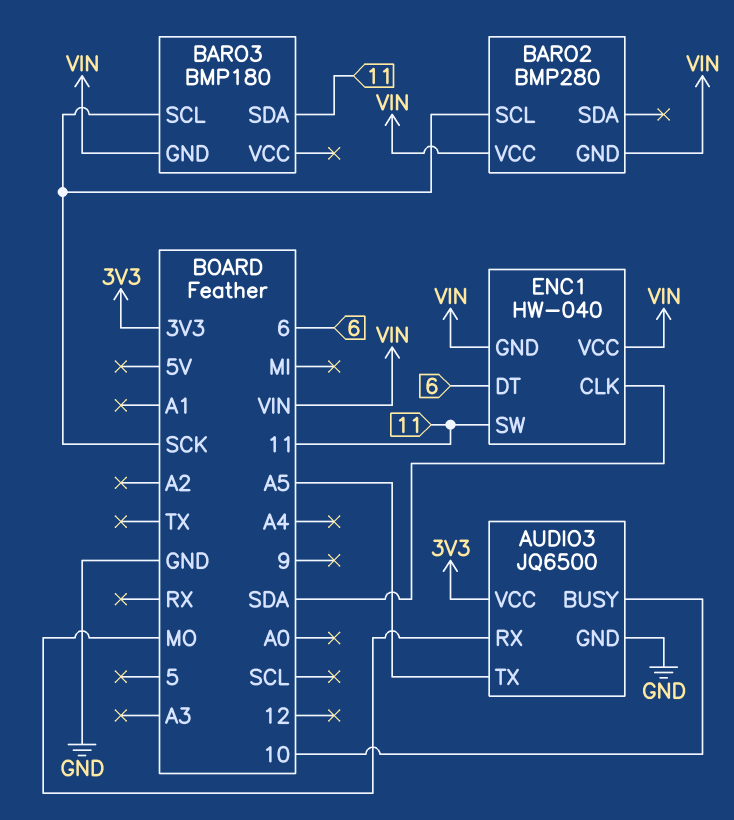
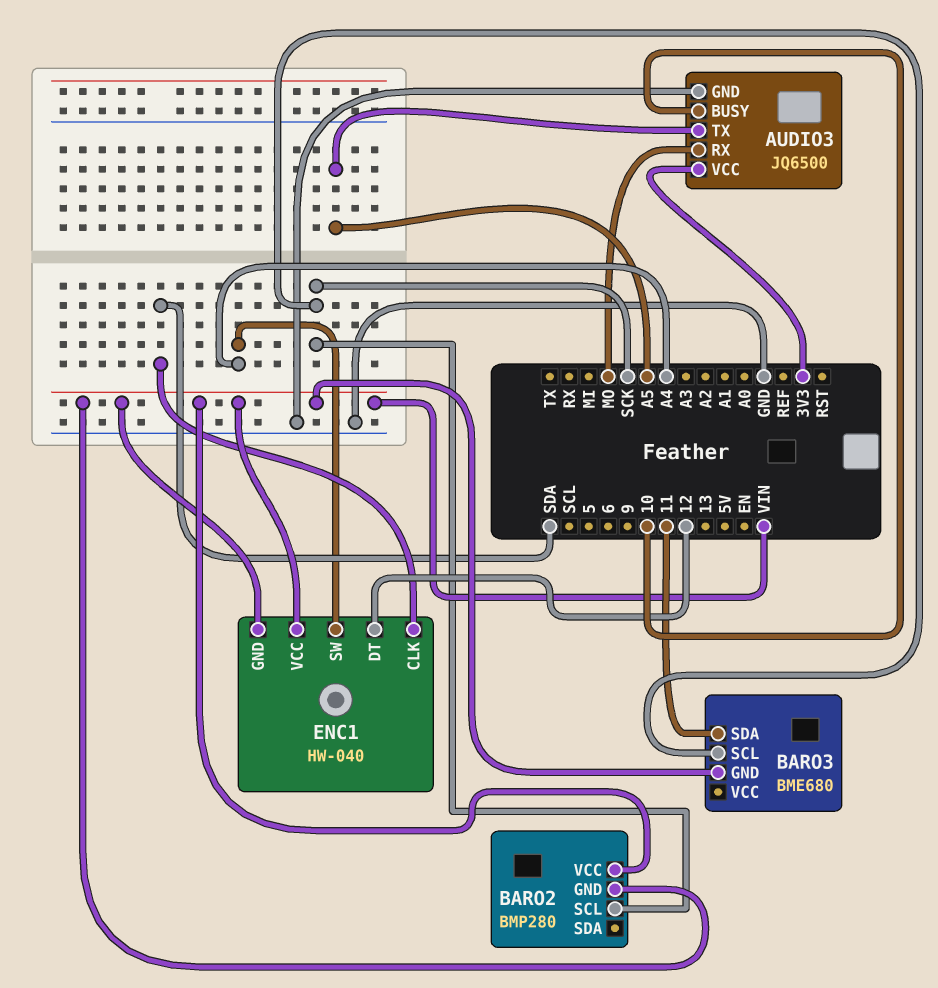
BARO3: BMP180 -> BME680
ENC1 pin DT: 6 -> 12
ENC1 pin SW: 11 -> A4

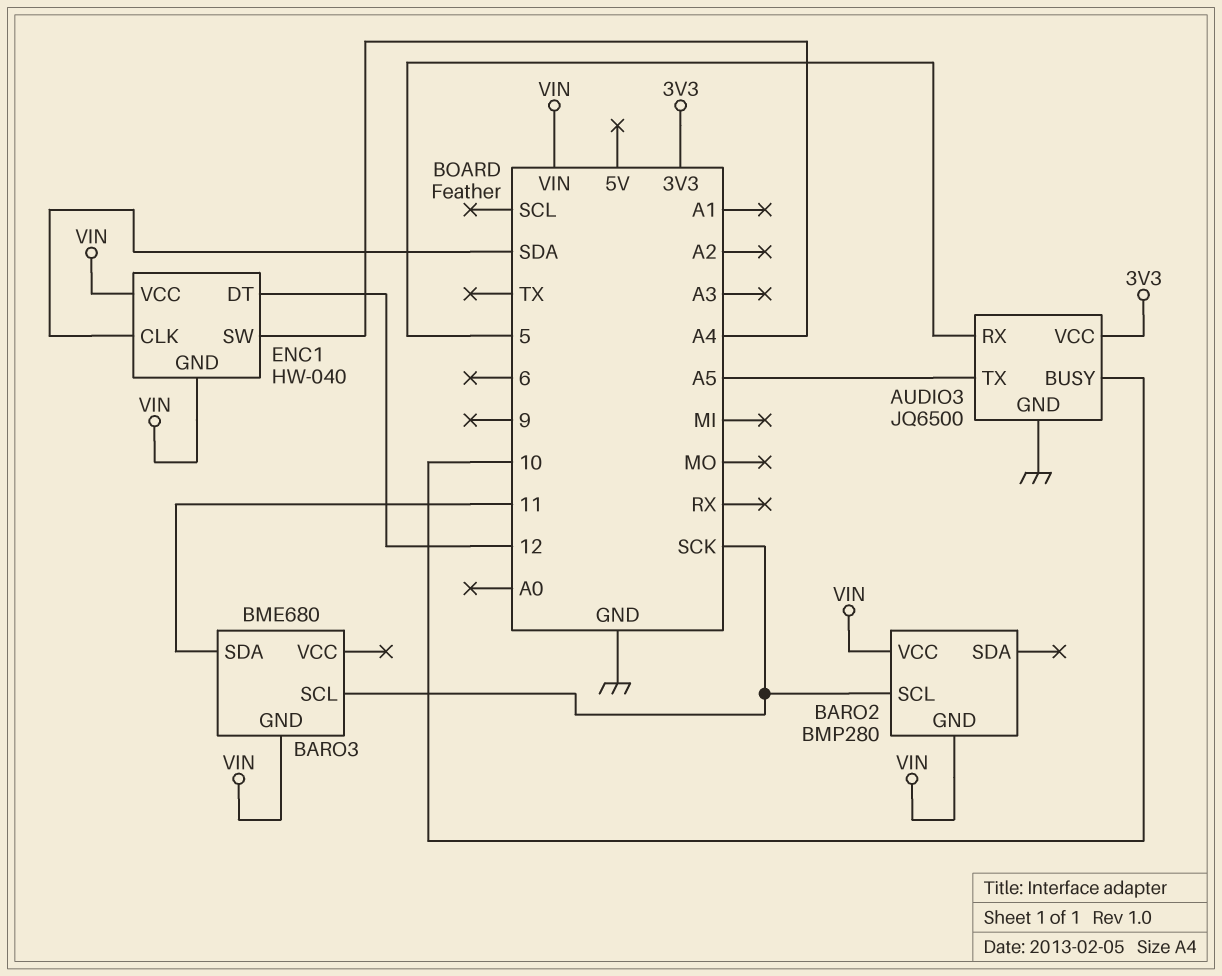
AUDIO3 pin RX: MO -> 5

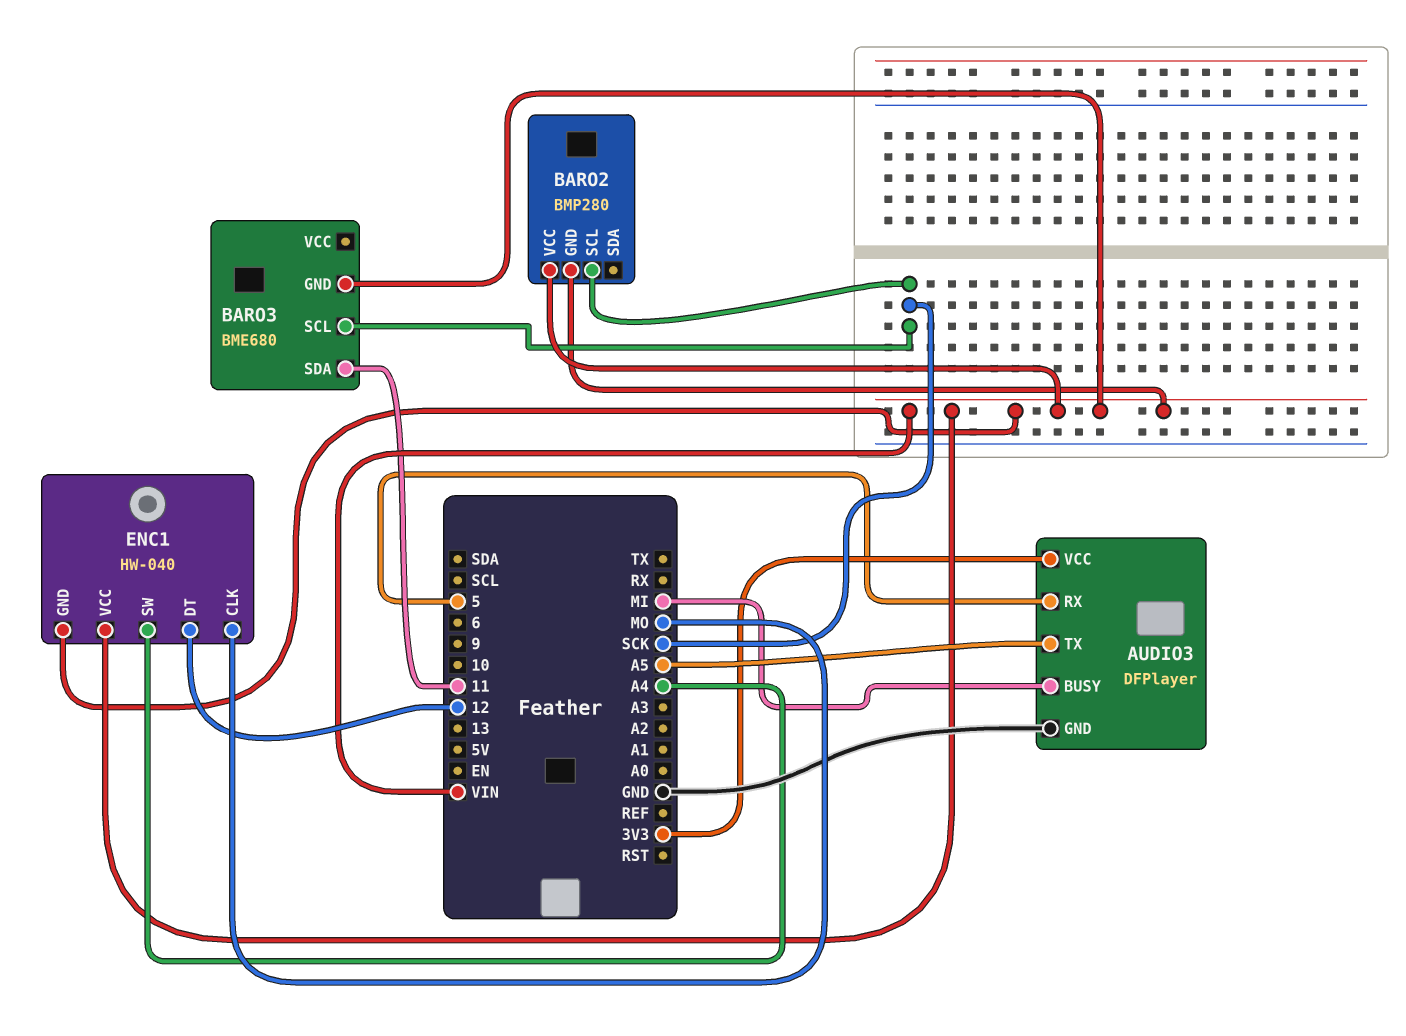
AUDIO3: JQ6500 -> DFPlayer
AUDIO3 pin BUSY: 10 -> MI
ENC1 pin CLK: SDA -> MO

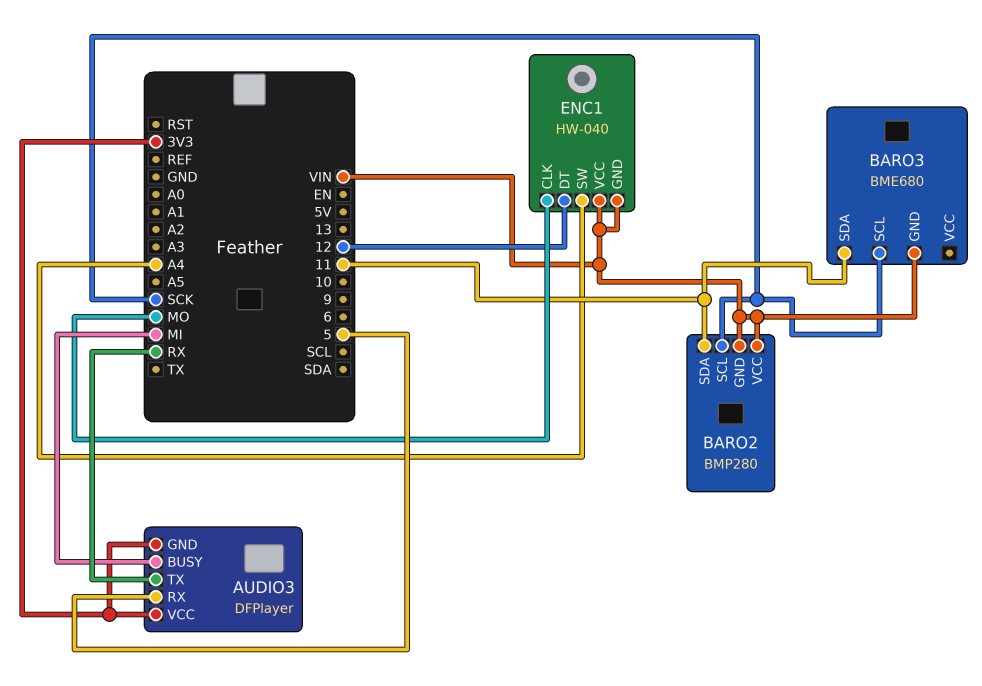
AUDIO3 pin GND: GND -> 3V3
AUDIO3 pin TX: A5 -> RX
BARO2 pin SDA: none -> 11

